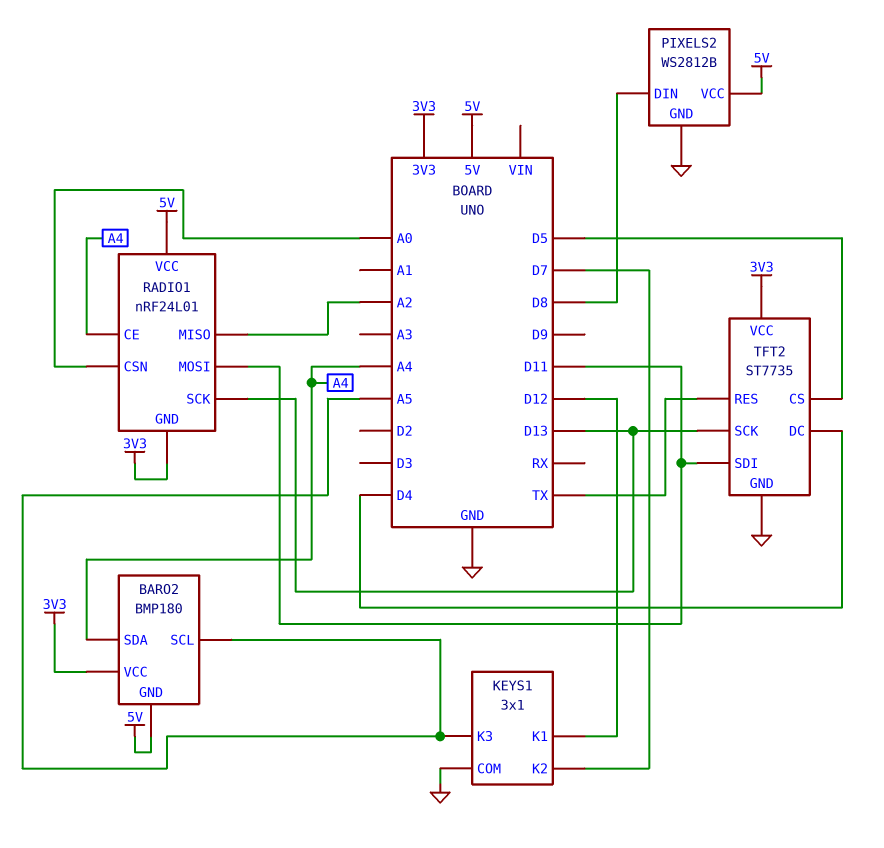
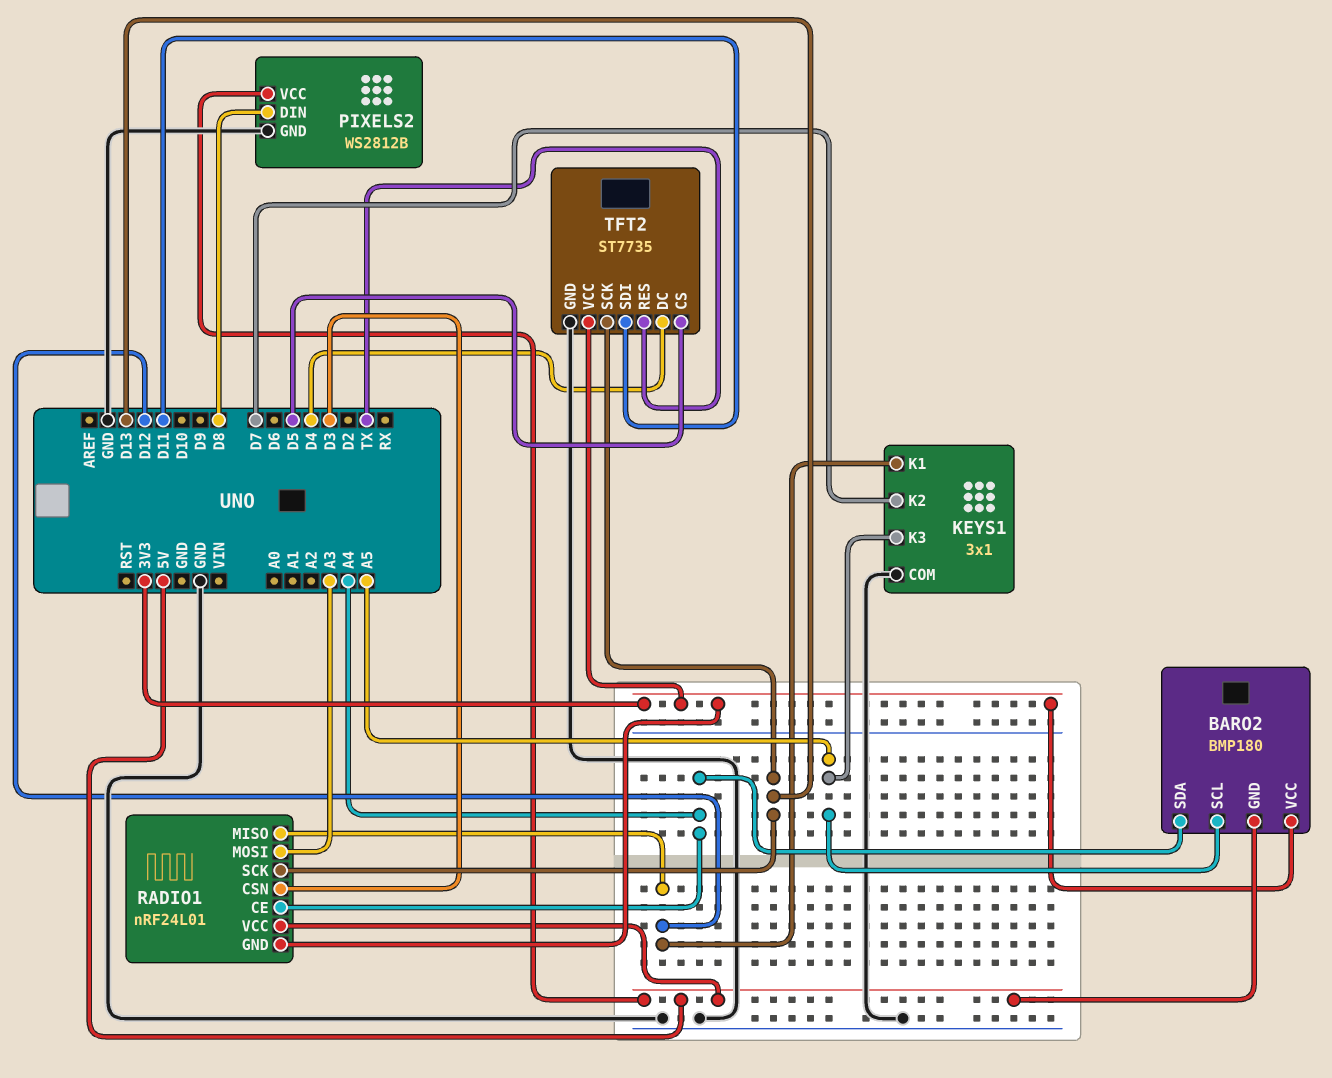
RADIO1 pin CSN: A0 -> D3
RADIO1 pin MISO: A2 -> D12
RADIO1 pin MOSI: D11 -> A3

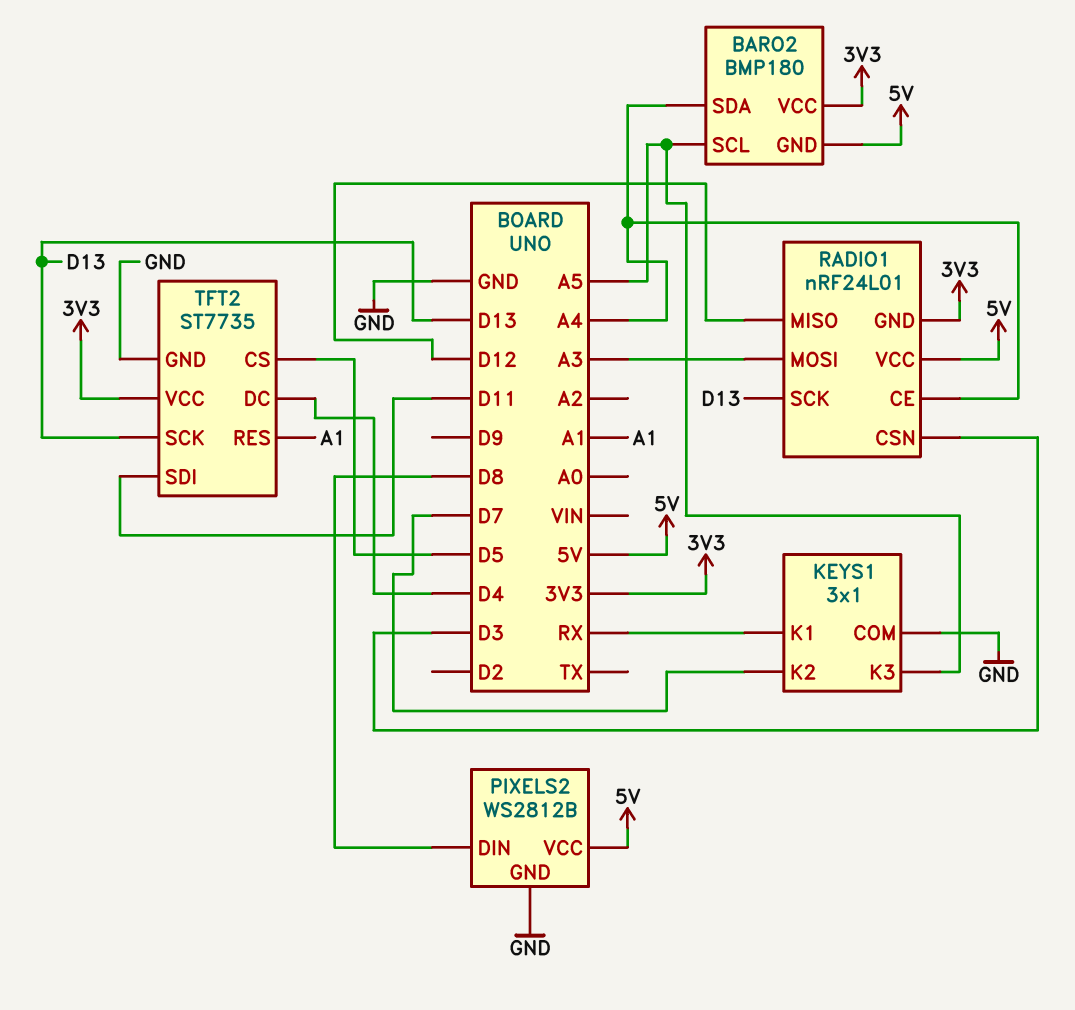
KEYS1 pin K1: D12 -> RX
TFT2 pin RES: TX -> A1

